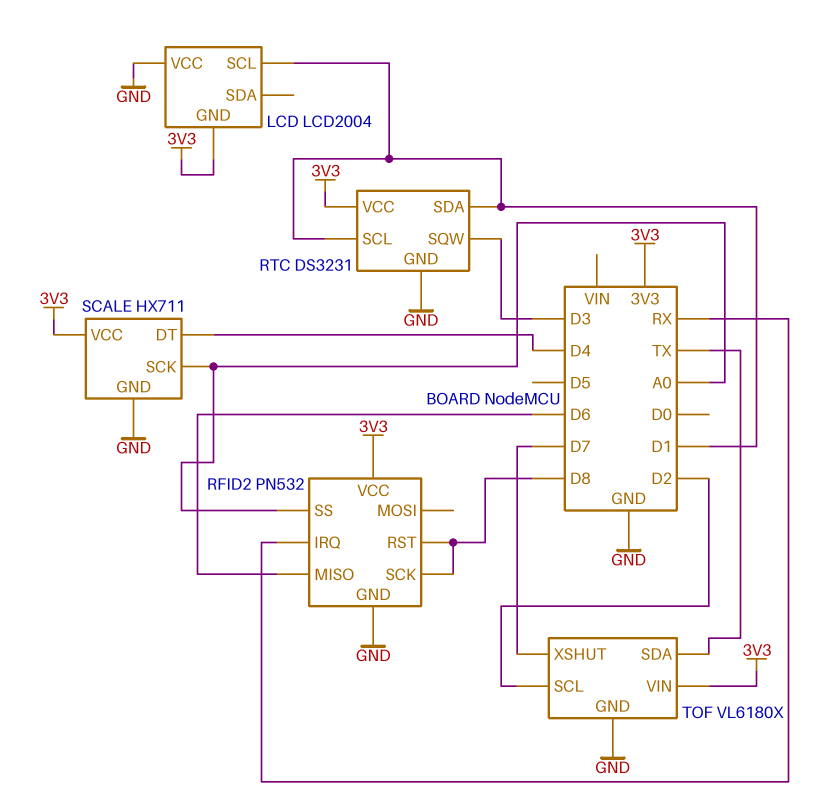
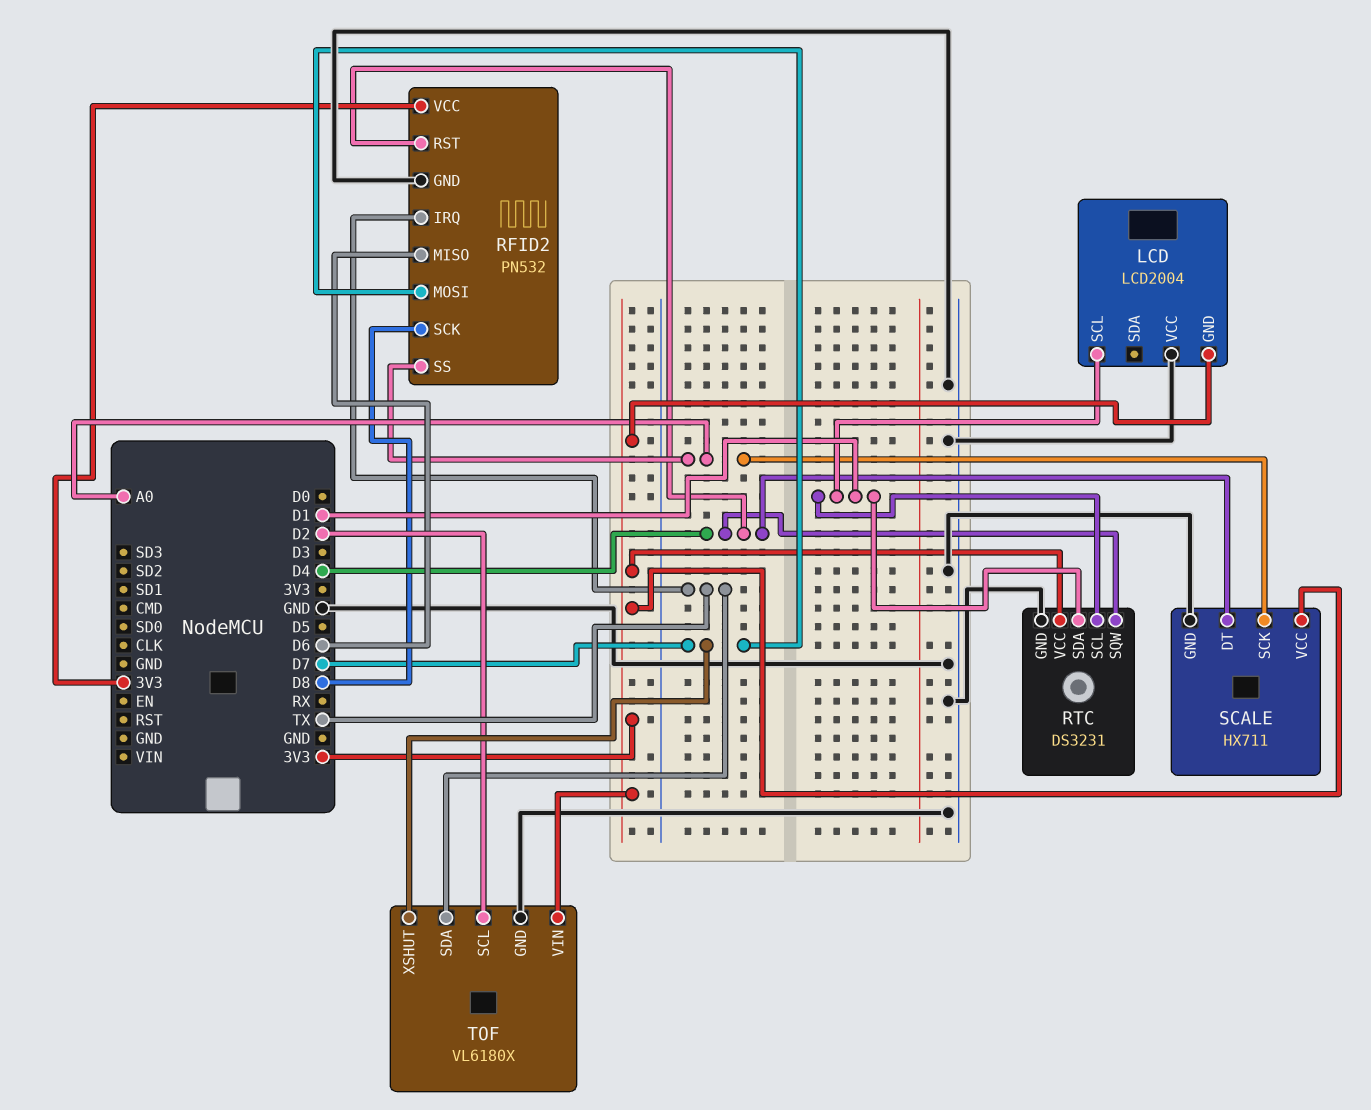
RFID2 pin IRQ: RX -> TX
RFID2 pin MOSI: none -> D7
RFID2 pin RST: D8 -> D4
RTC pin SQW: D3 -> D4

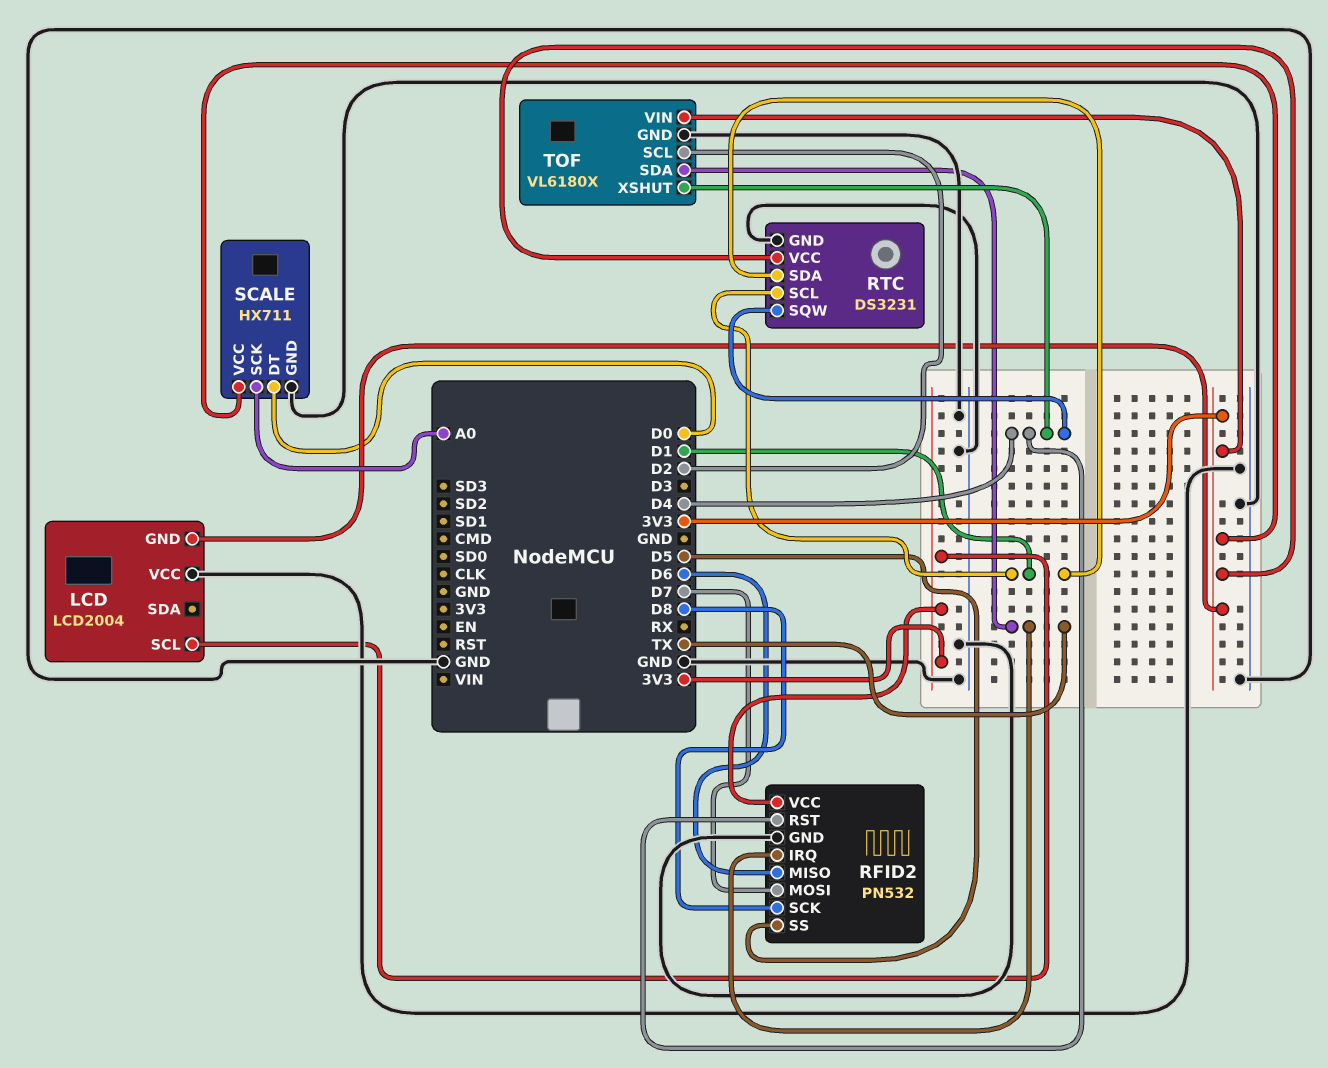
LCD pin SCL: D1 -> 3V3
RFID2 pin SS: A0 -> D5
SCALE pin DT: D4 -> D0
TOF pin XSHUT: D7 -> D4

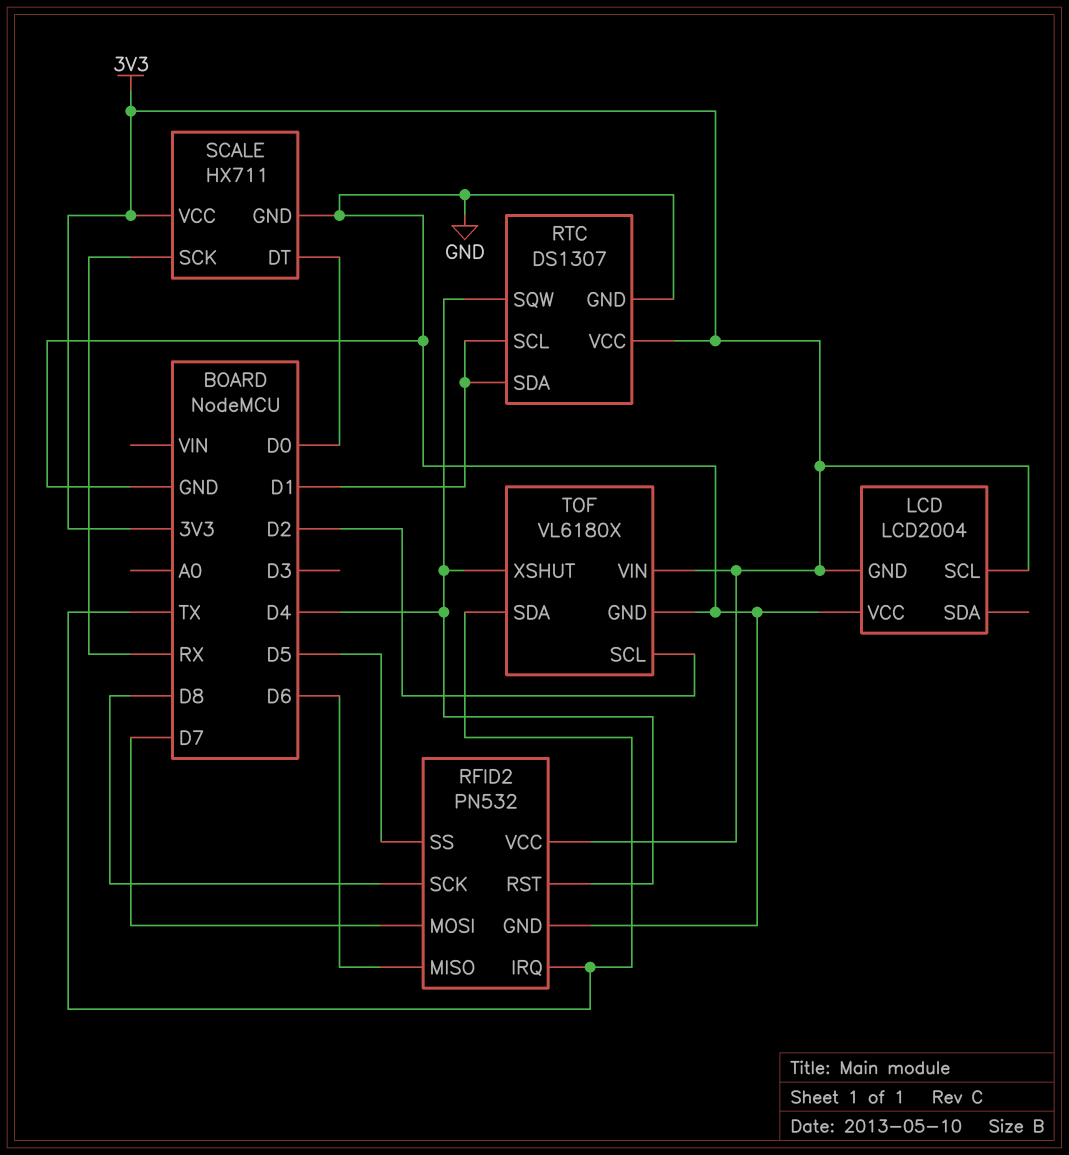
RTC: DS3231 -> DS1307
SCALE pin SCK: A0 -> RX

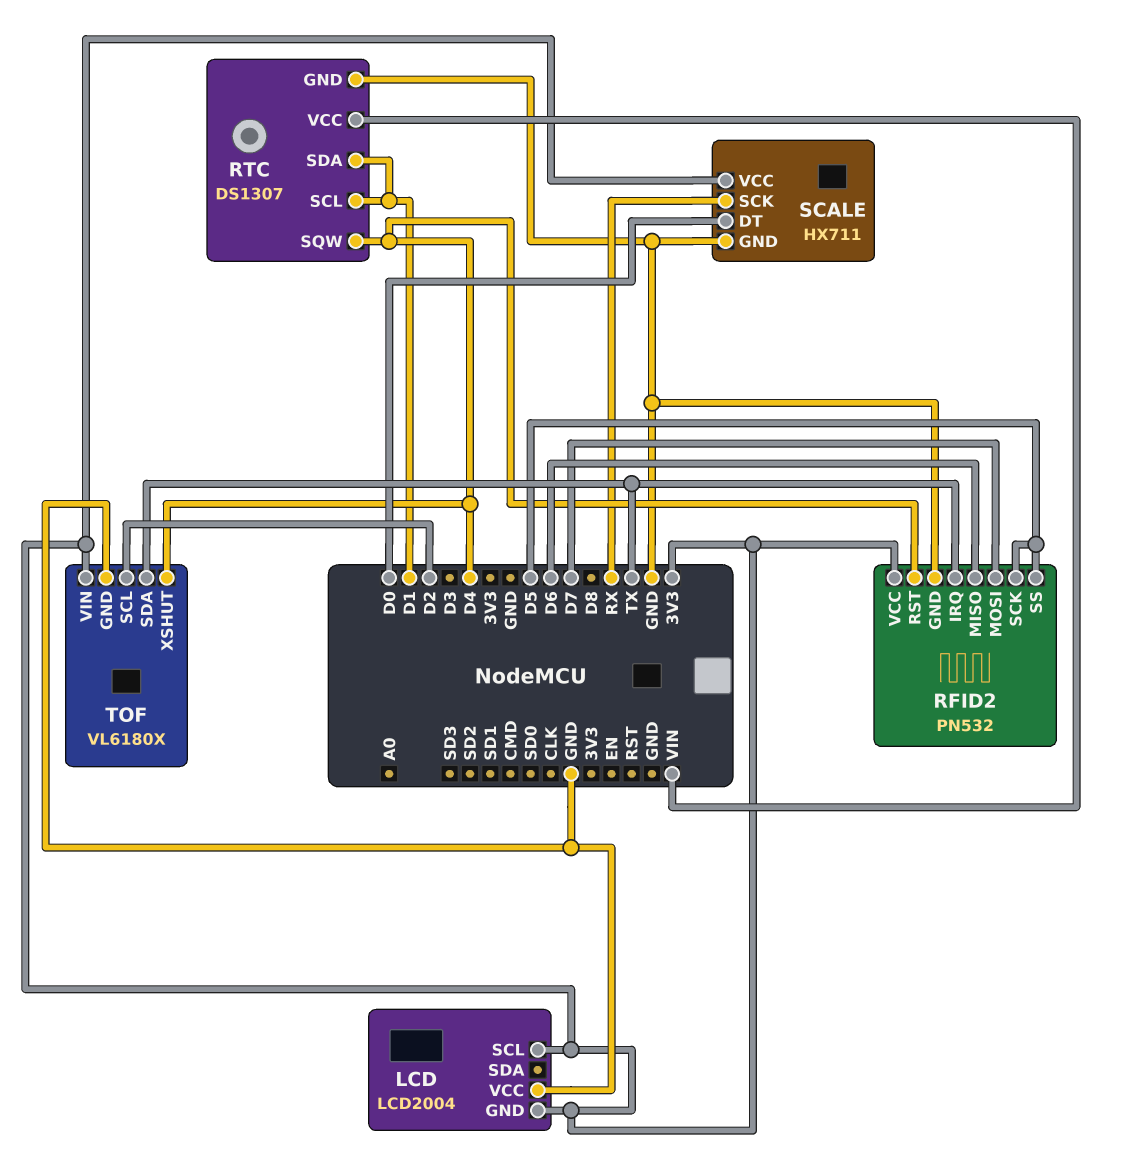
RFID2 pin SCK: D8 -> D5
RTC pin VCC: 3V3 -> VIN

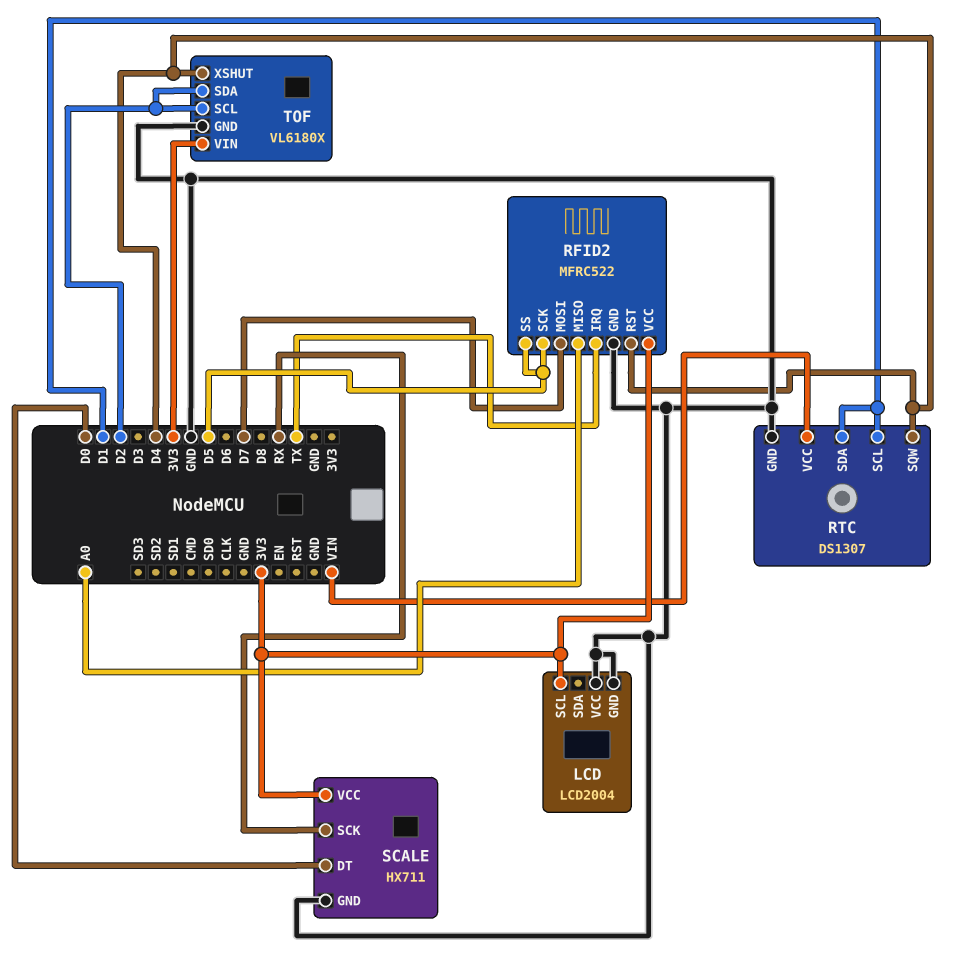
LCD pin GND: 3V3 -> GND
RFID2: PN532 -> MFRC522
RFID2 pin MISO: D6 -> A0
TOF pin SDA: TX -> D2

